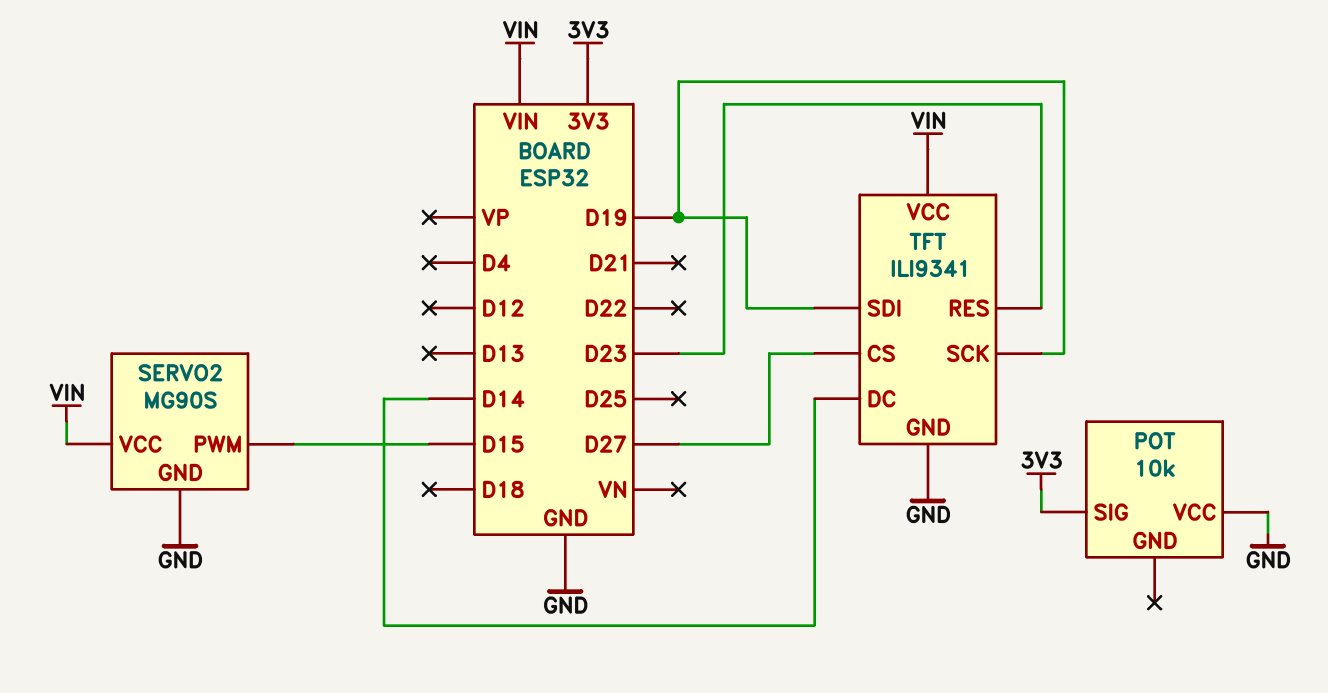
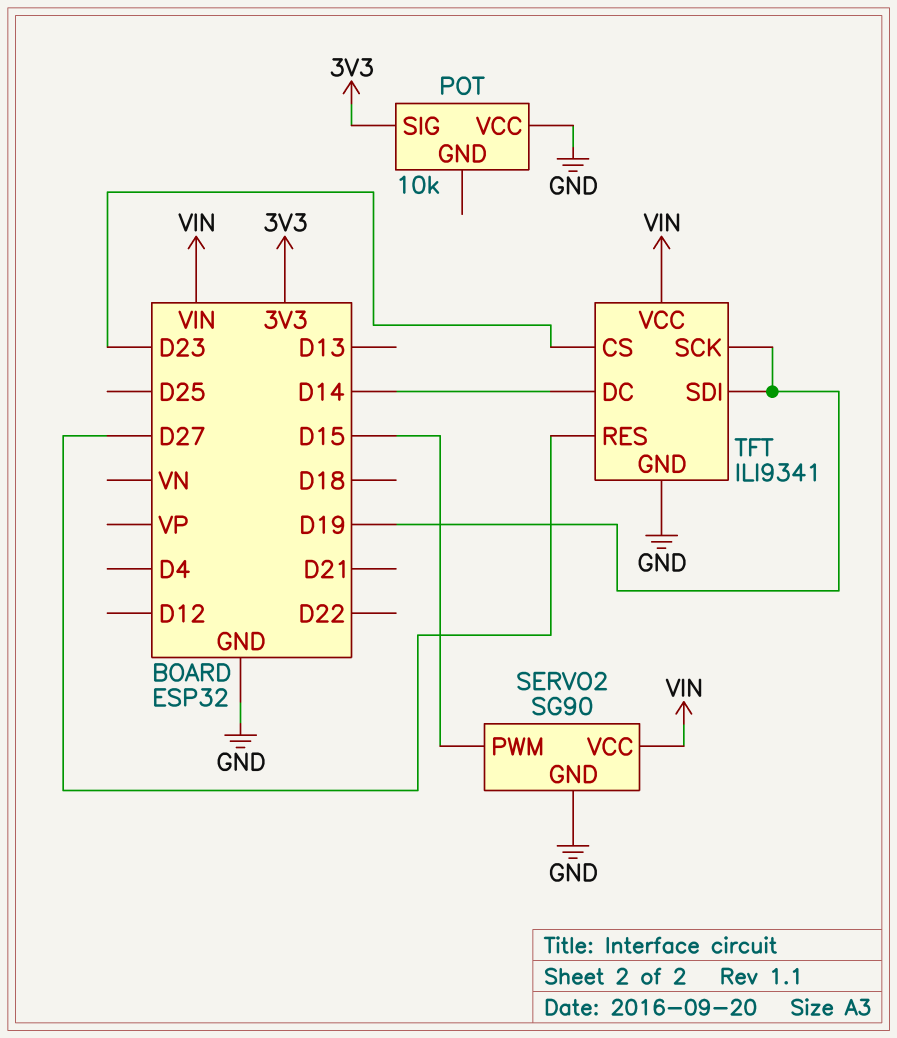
SERVO2: MG90S -> SG90
TFT pin CS: D27 -> D23
TFT pin RES: D23 -> D27

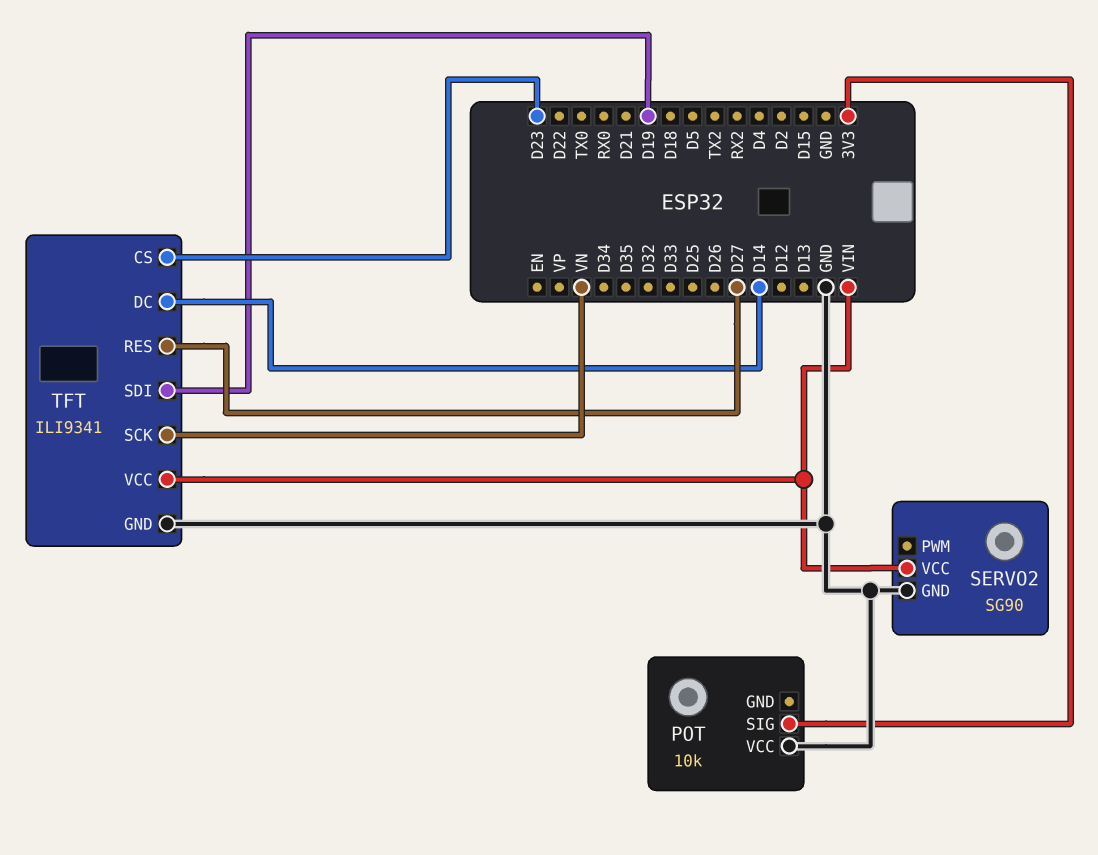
SERVO2 pin PWM: D15 -> none
TFT pin SCK: D19 -> VN

